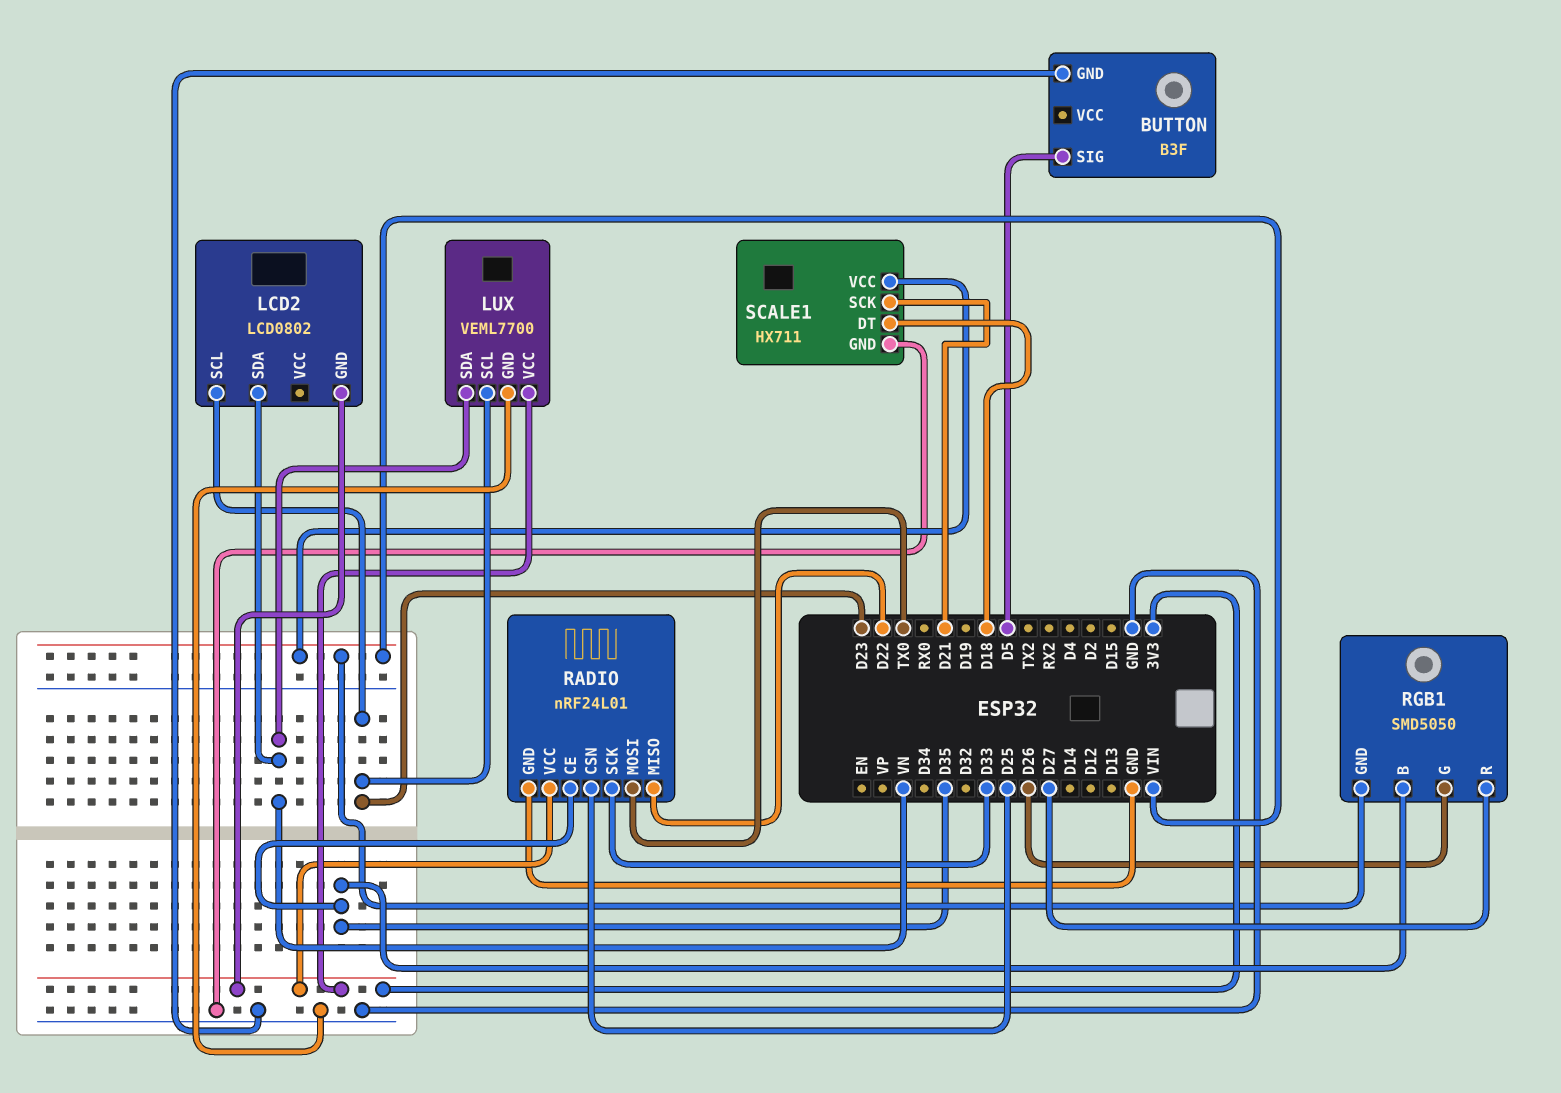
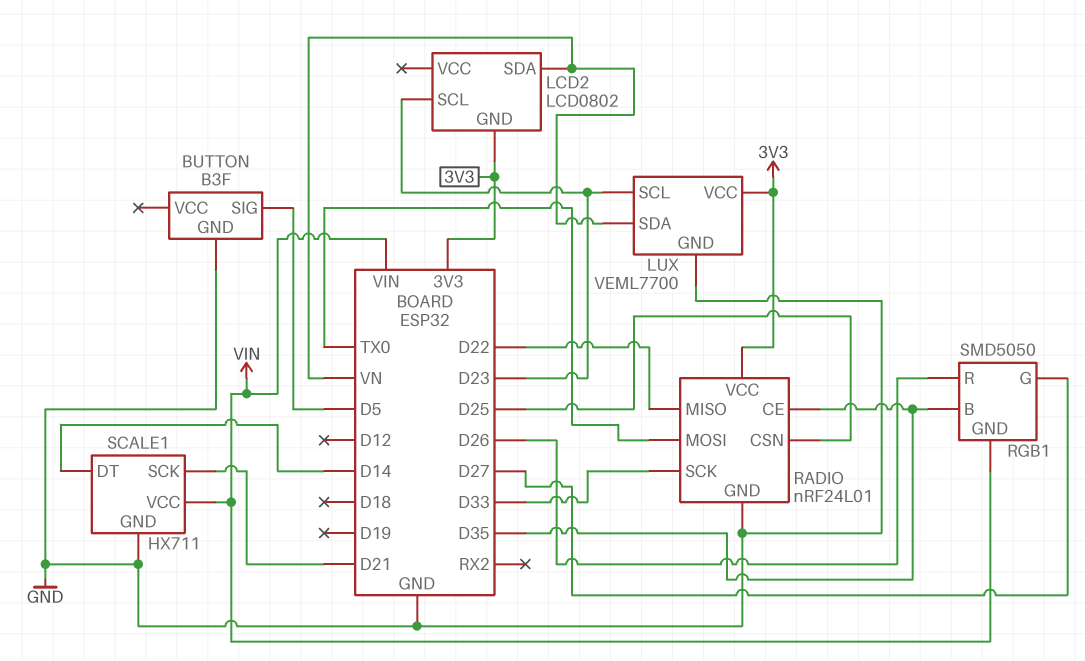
RGB1 pin G: D26 -> D27
RGB1 pin R: D27 -> D26
SCALE1 pin DT: D18 -> D14

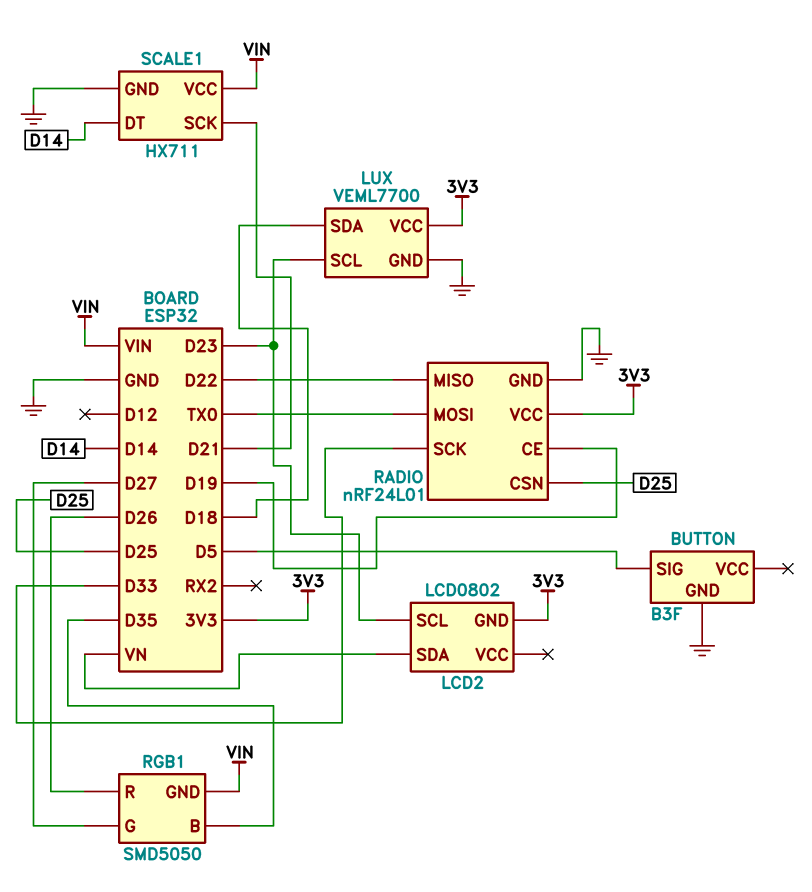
LUX pin SDA: VN -> D18
RADIO pin CE: D35 -> D19

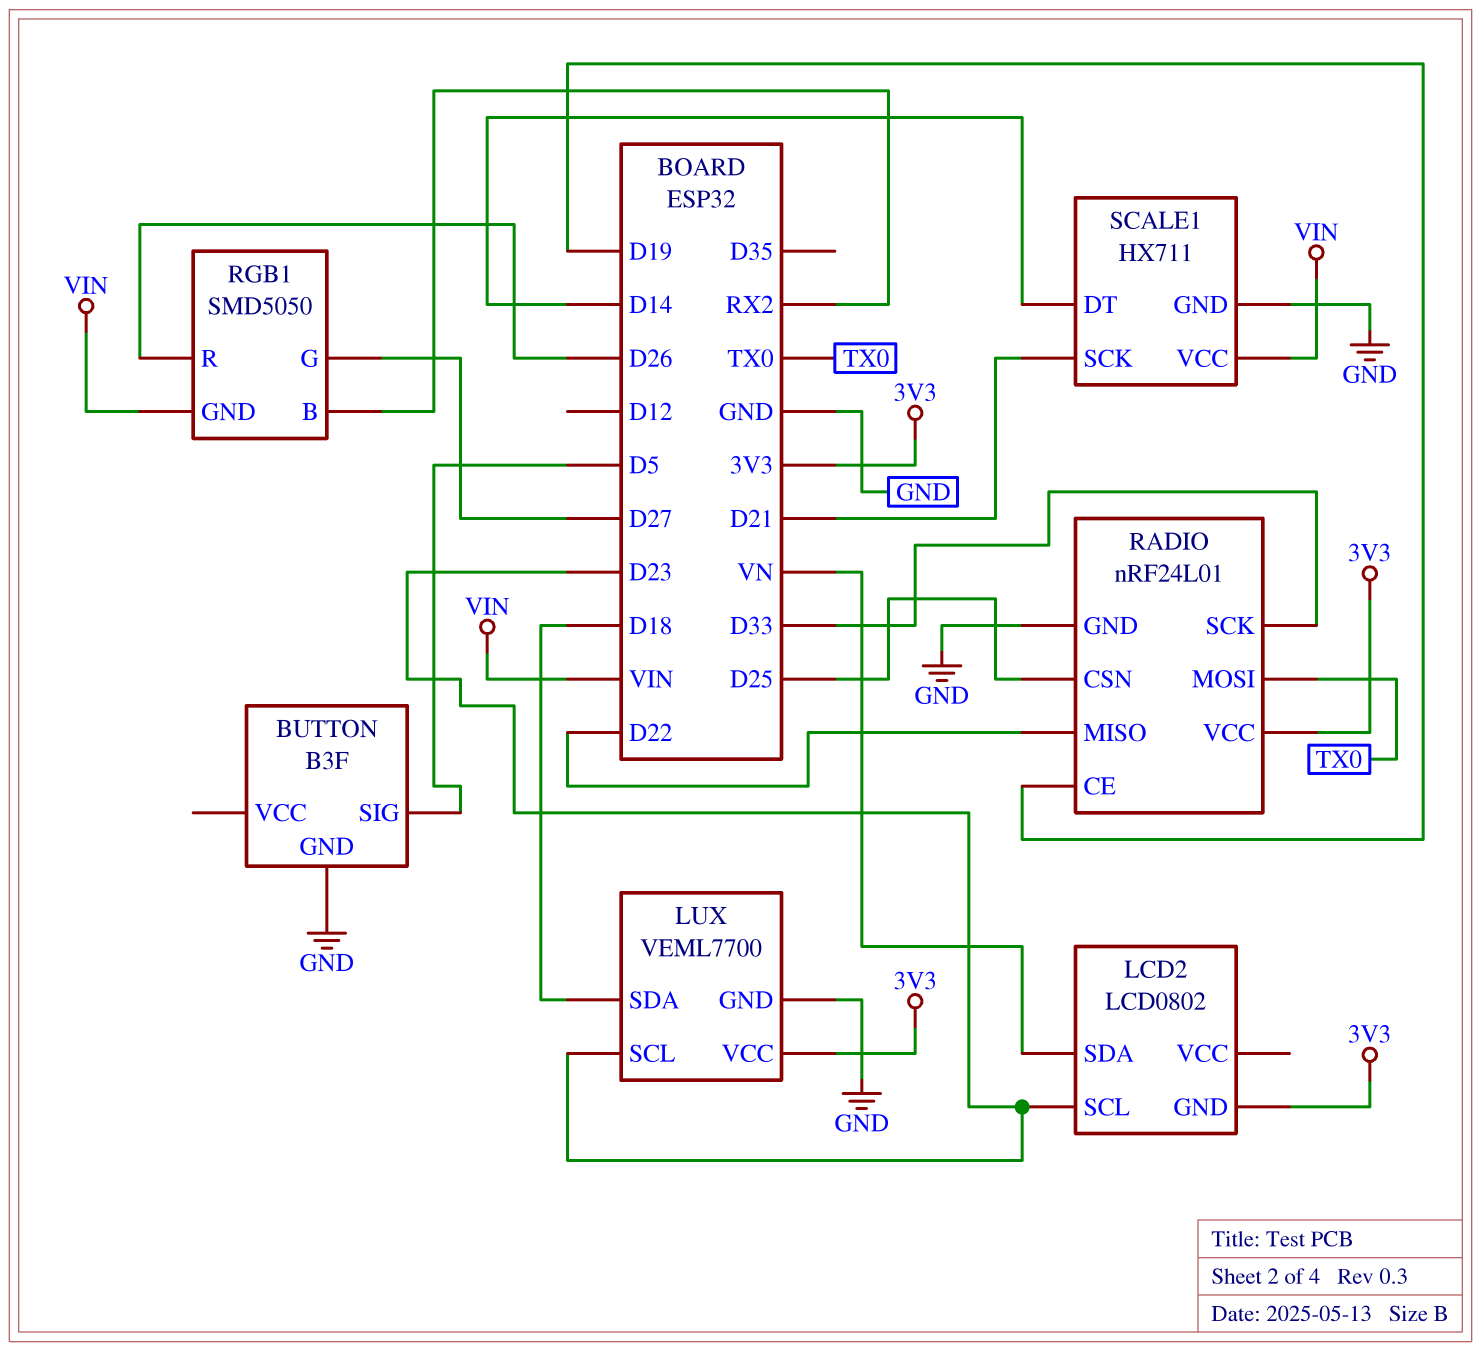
RGB1 pin B: D35 -> RX2

